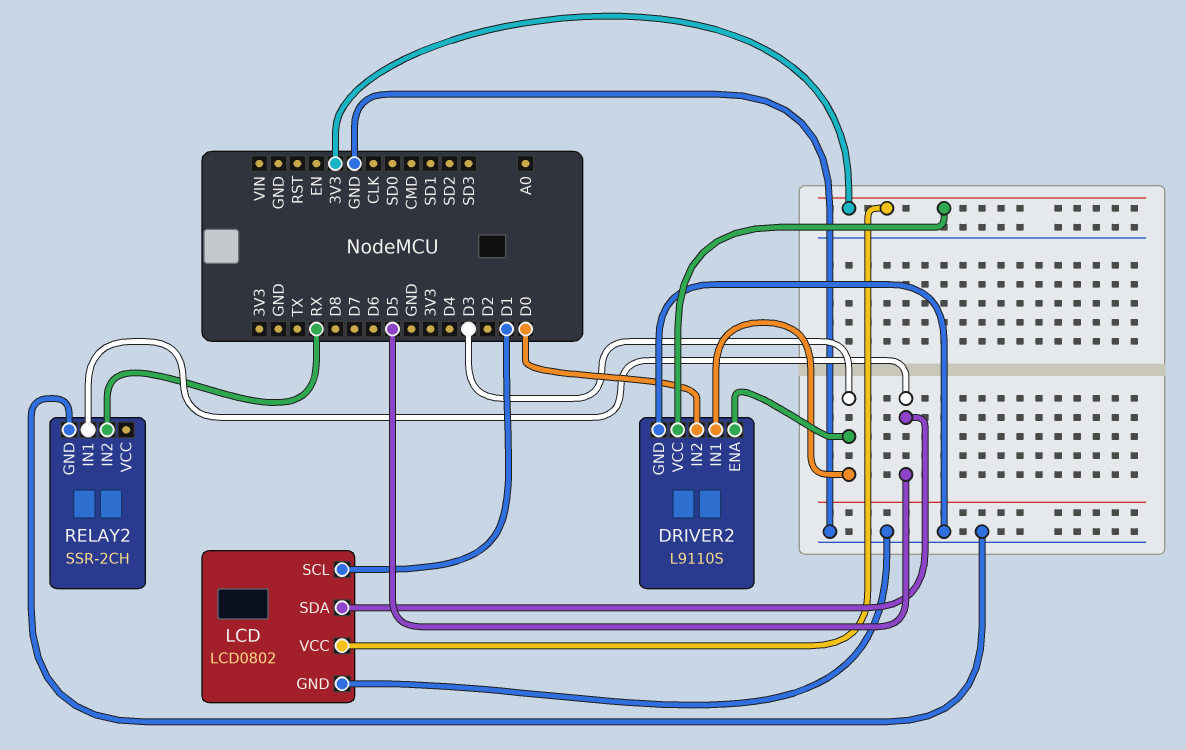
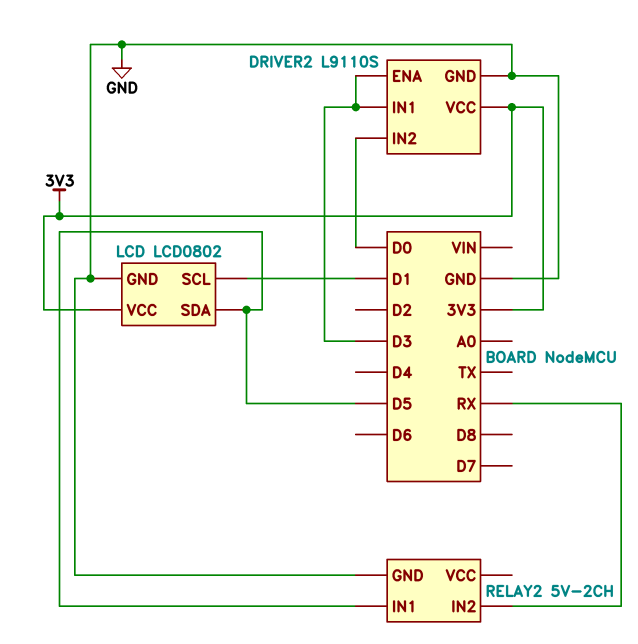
RELAY2: SSR-2CH -> 5V-2CH

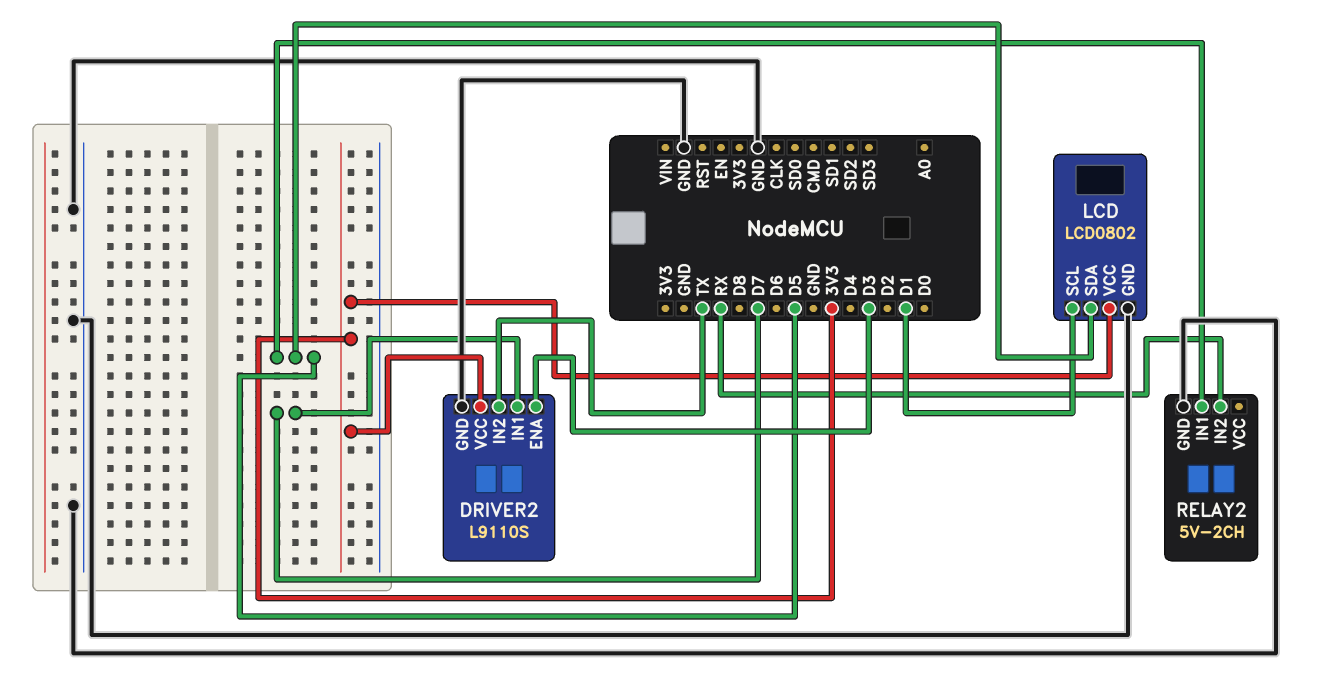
DRIVER2 pin IN1: D3 -> D7
DRIVER2 pin IN2: D0 -> TX

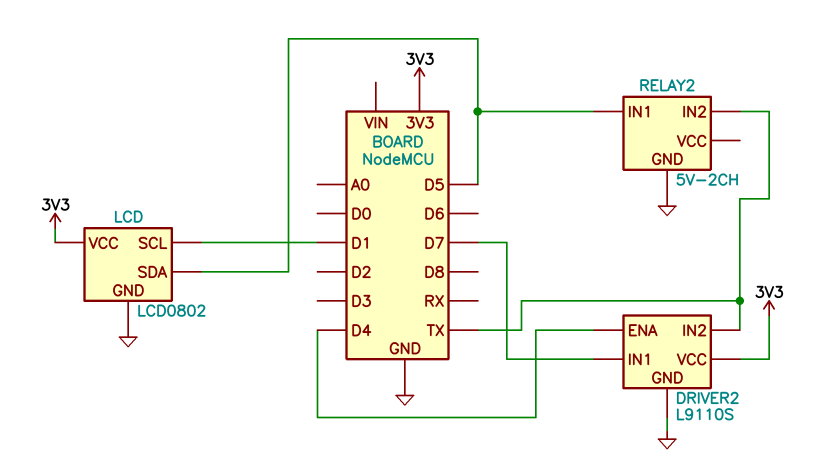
DRIVER2 pin ENA: D3 -> D4
RELAY2 pin IN2: RX -> TX

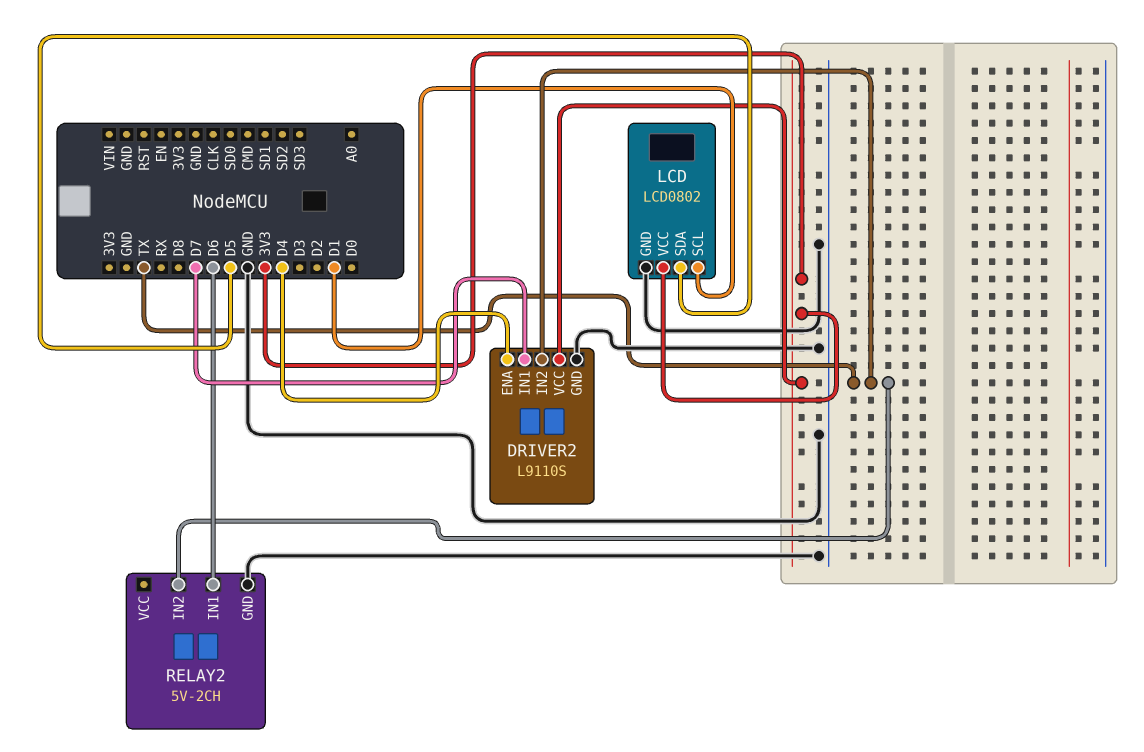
RELAY2 pin IN1: D5 -> D6

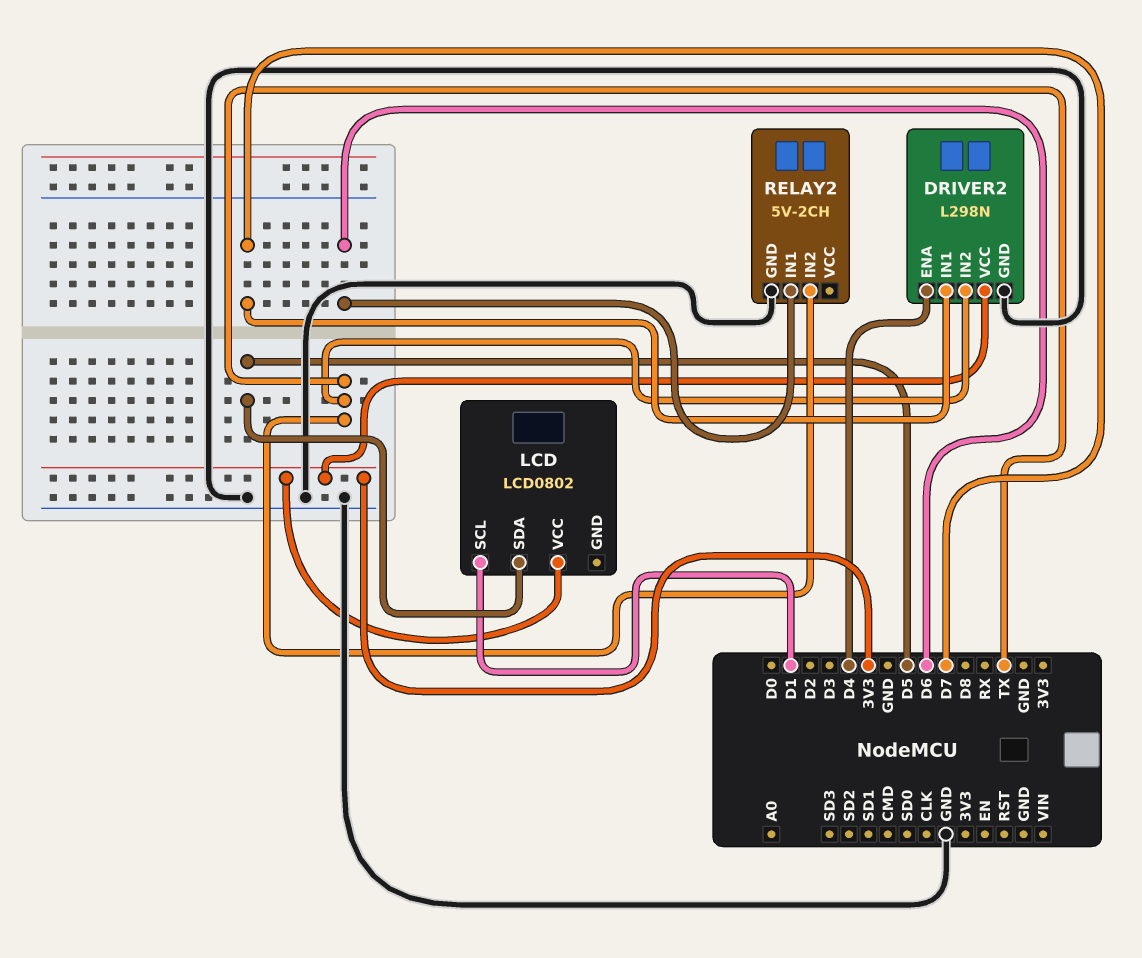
DRIVER2: L9110S -> L298N
LCD pin GND: GND -> none

